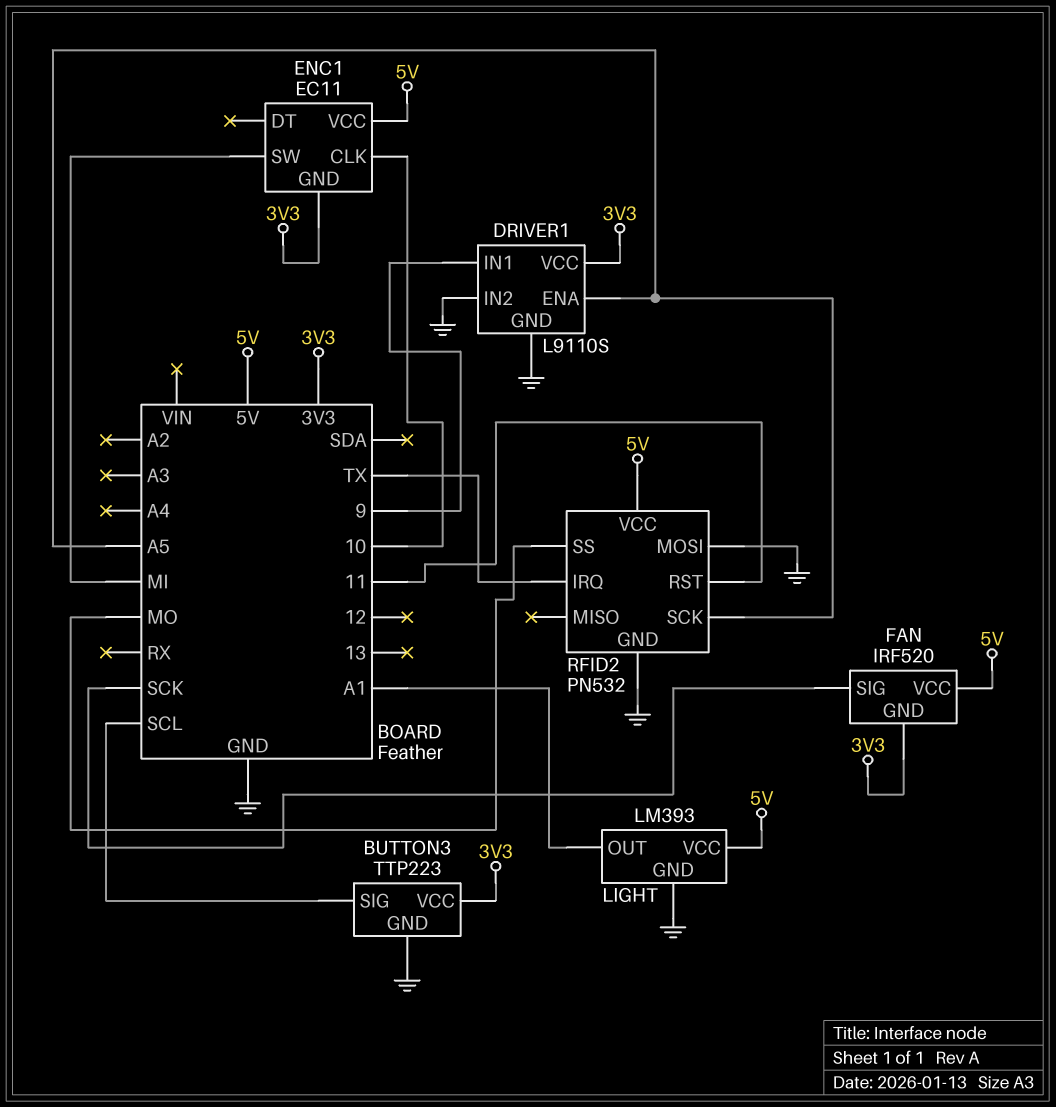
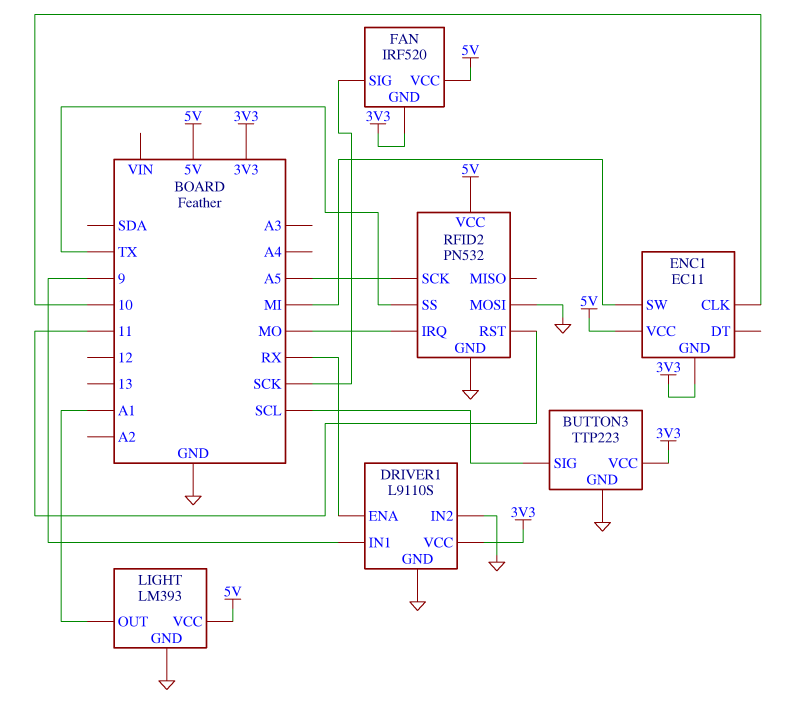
DRIVER1 pin ENA: A5 -> RX
RFID2 pin IRQ: TX -> MO
RFID2 pin SS: MO -> TX

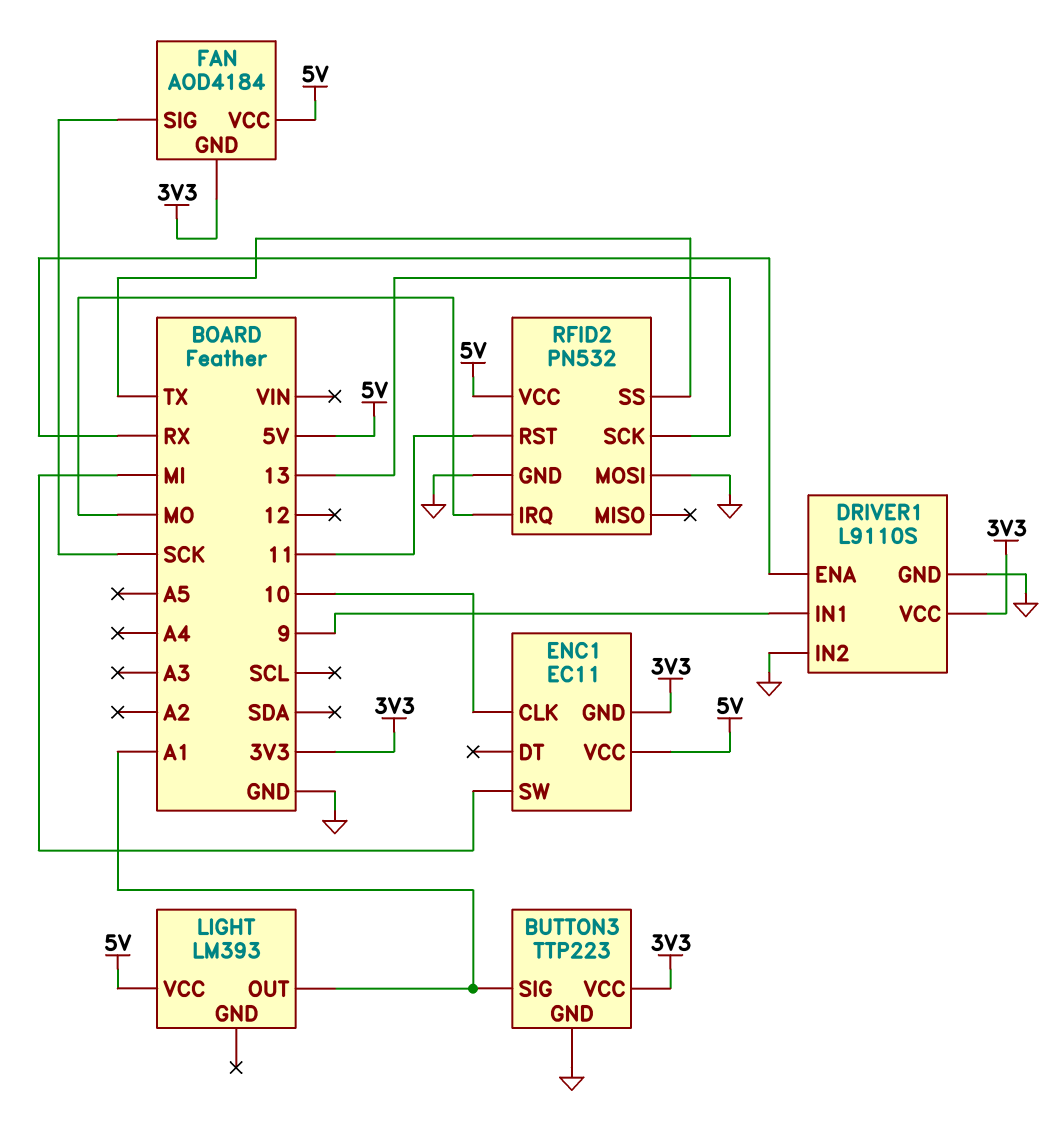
BUTTON3 pin SIG: SCL -> A1
FAN: IRF520 -> AOD4184
LIGHT pin GND: GND -> none
RFID2 pin SCK: A5 -> 13

